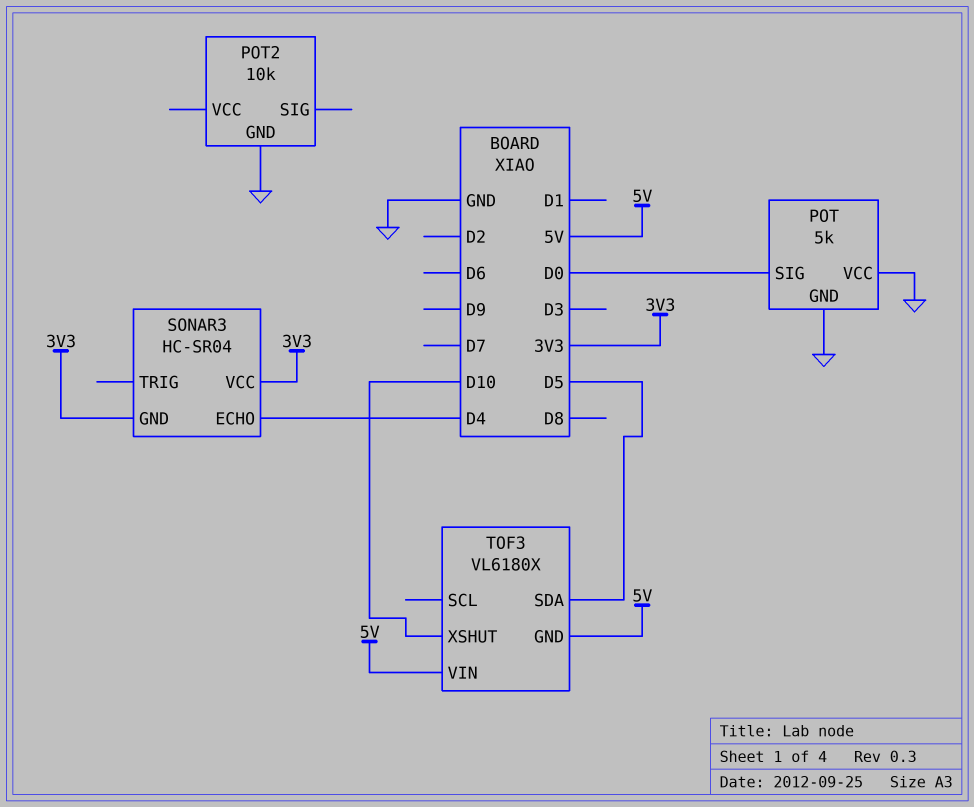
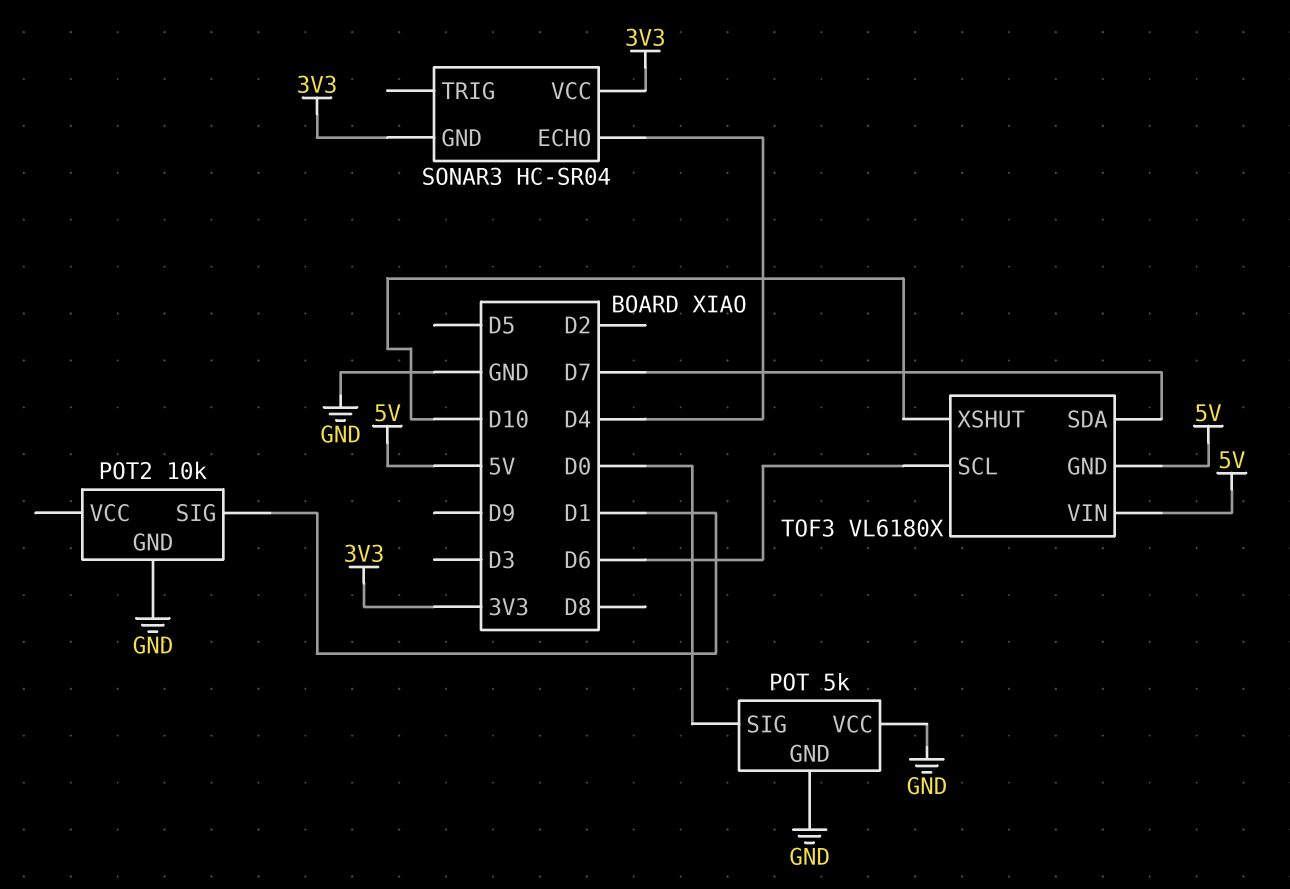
POT2 pin SIG: none -> D1
TOF3 pin SCL: none -> D6
TOF3 pin SDA: D5 -> D7

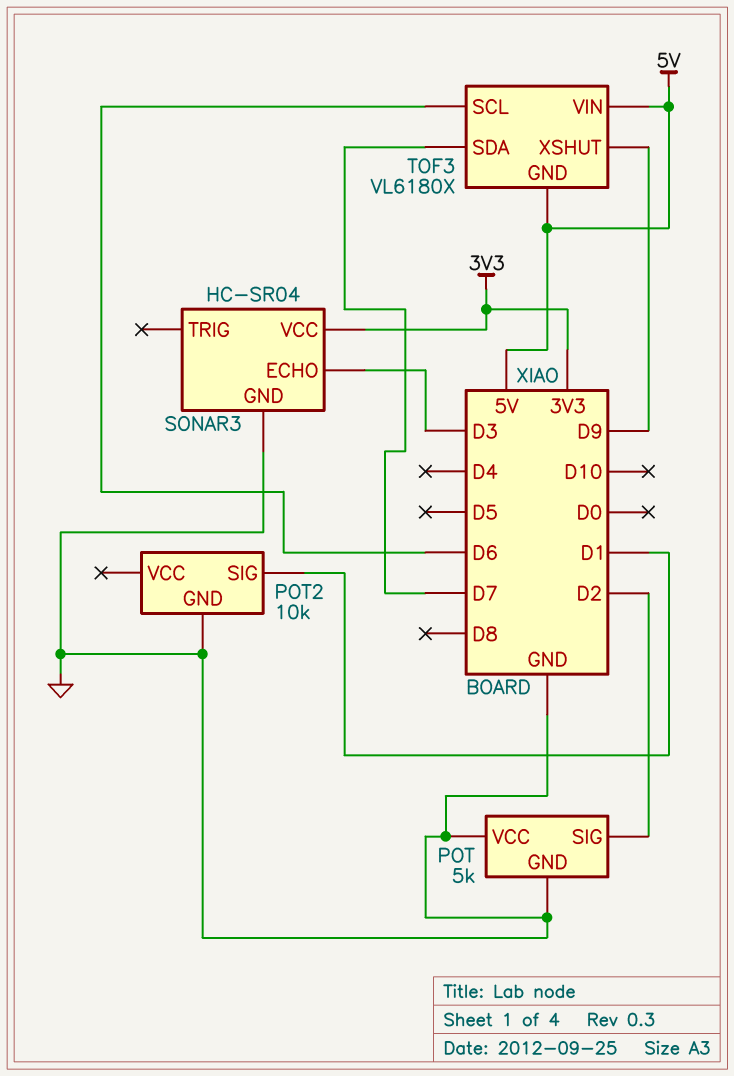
POT pin SIG: D0 -> D2
SONAR3 pin ECHO: D4 -> D3
SONAR3 pin GND: 3V3 -> GND
TOF3 pin XSHUT: D10 -> D9

